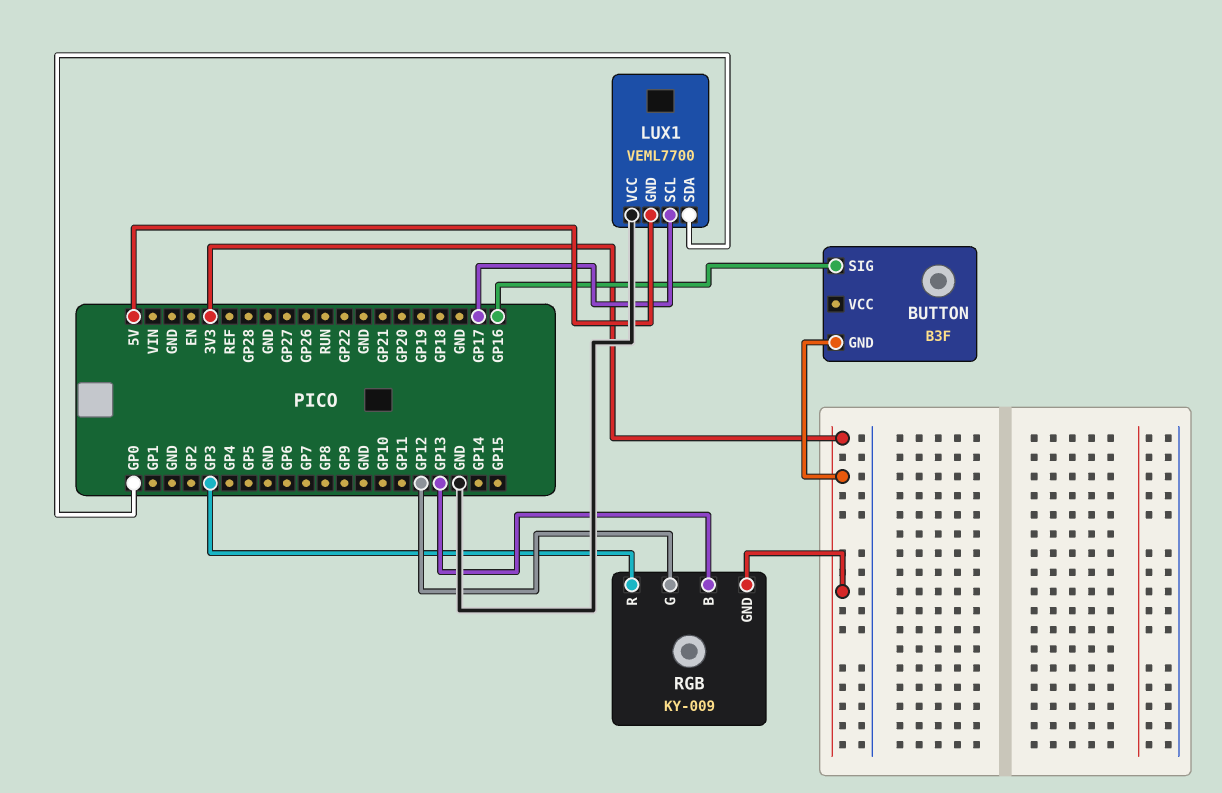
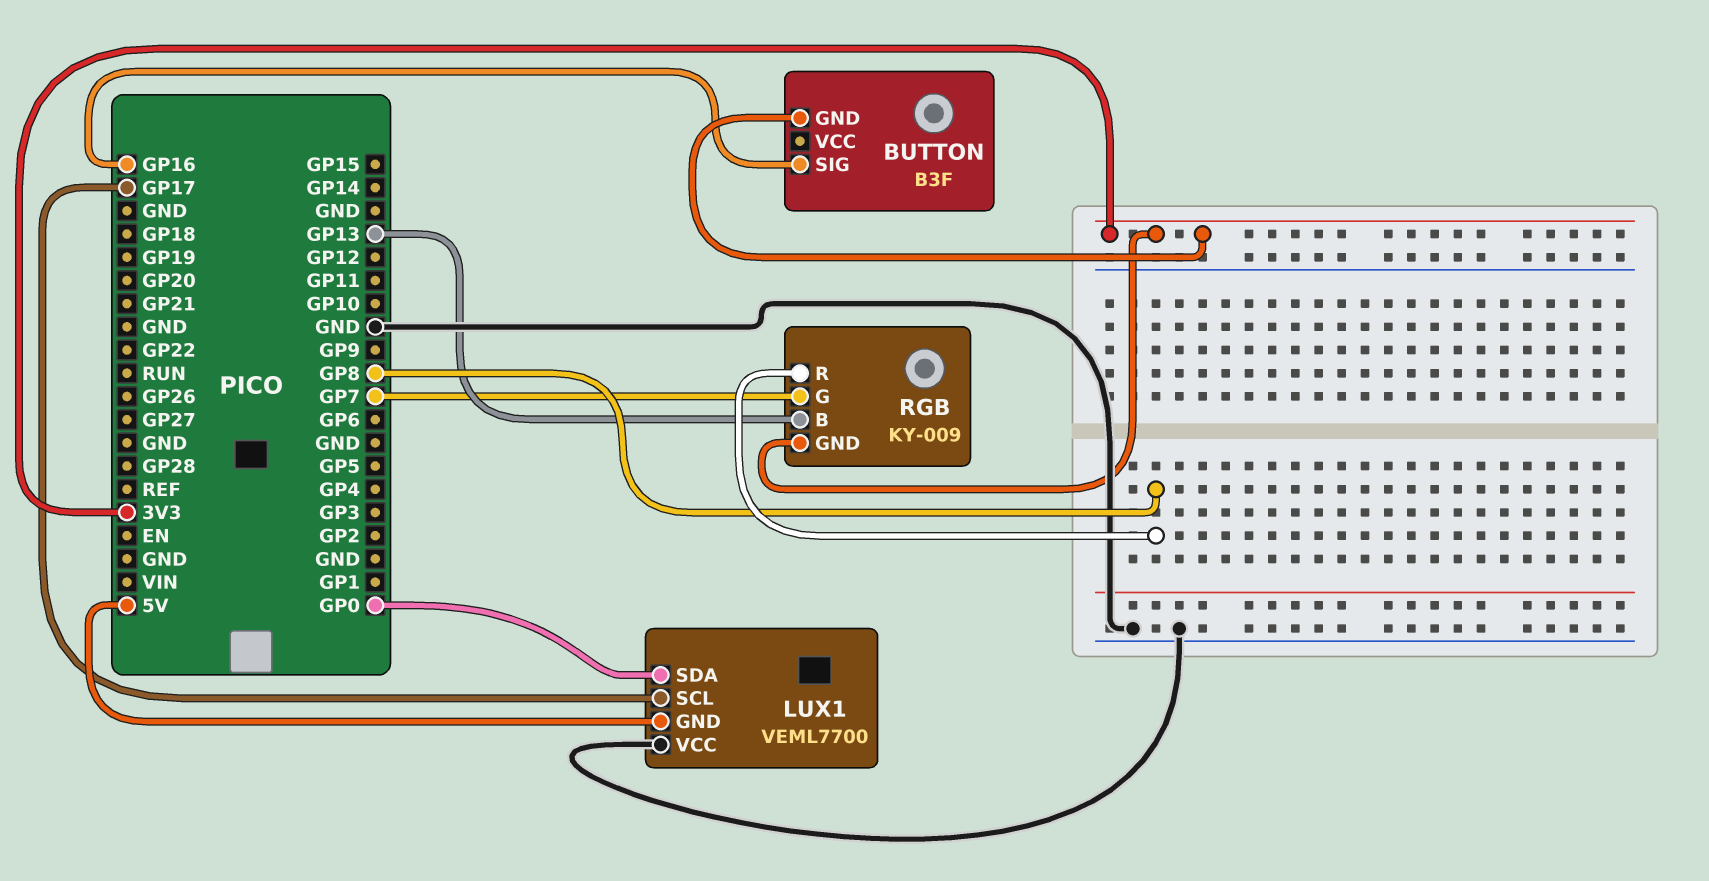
RGB pin G: GP12 -> GP7
RGB pin R: GP3 -> GP8

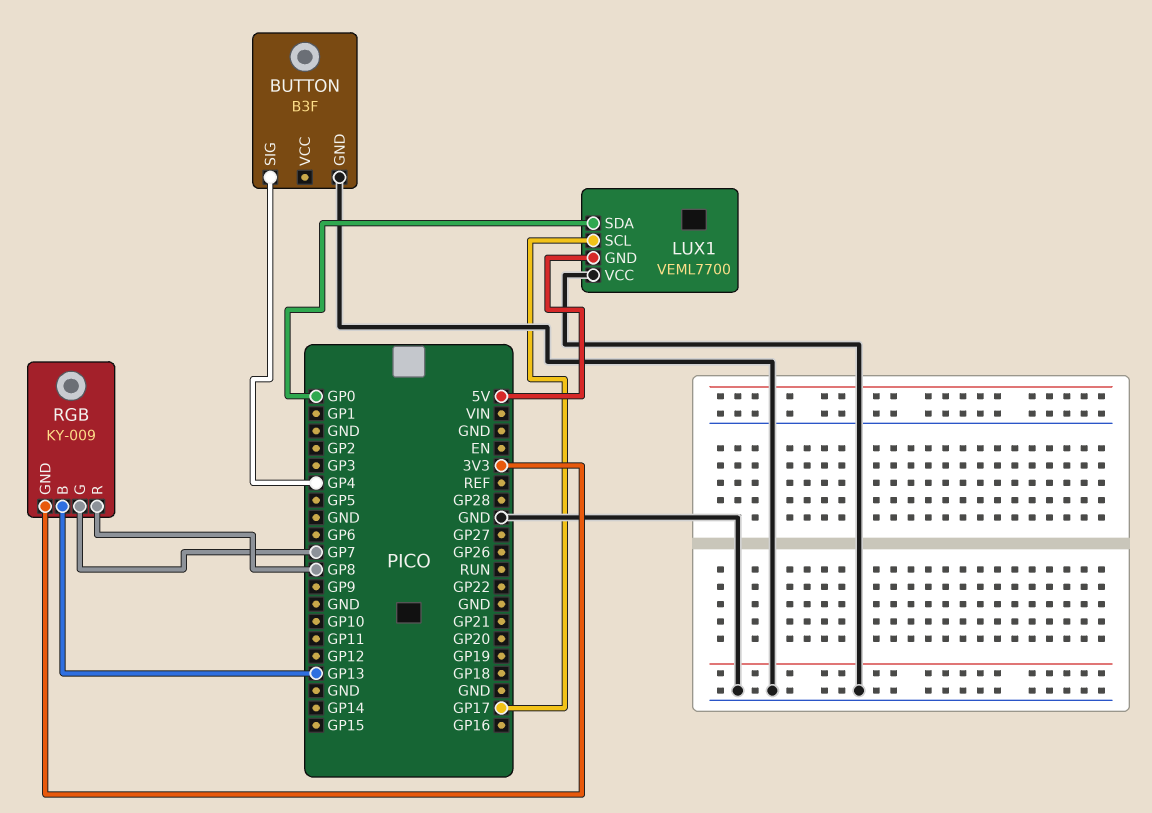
BUTTON pin GND: 3V3 -> GND
BUTTON pin SIG: GP16 -> GP4

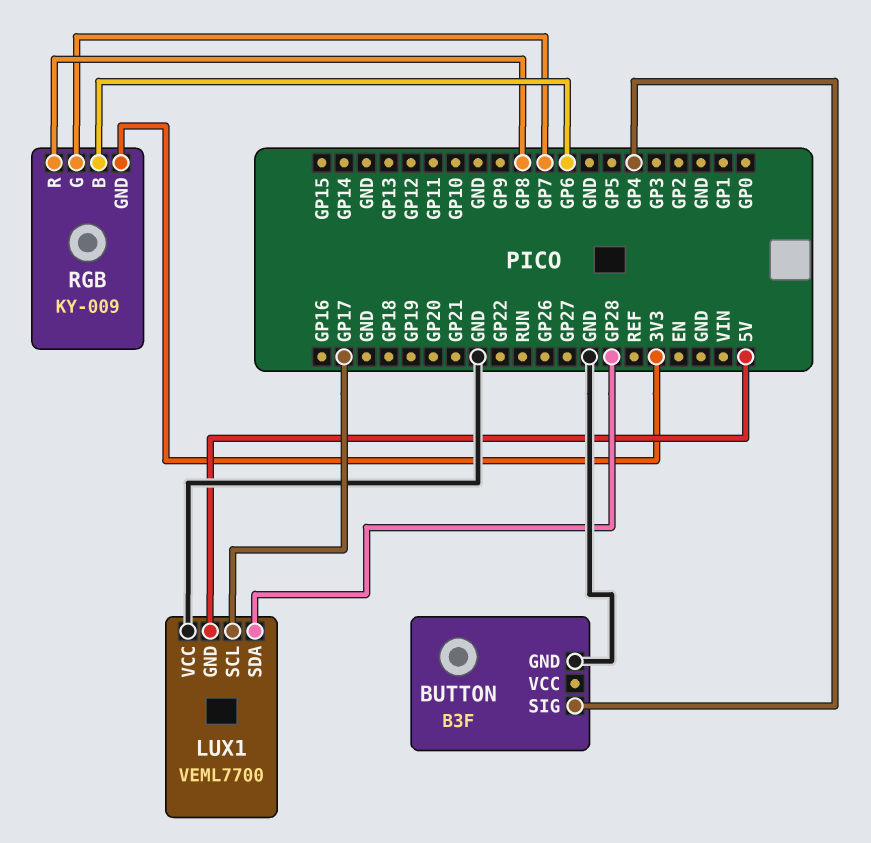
LUX1 pin SDA: GP0 -> GP28
RGB pin B: GP13 -> GP6

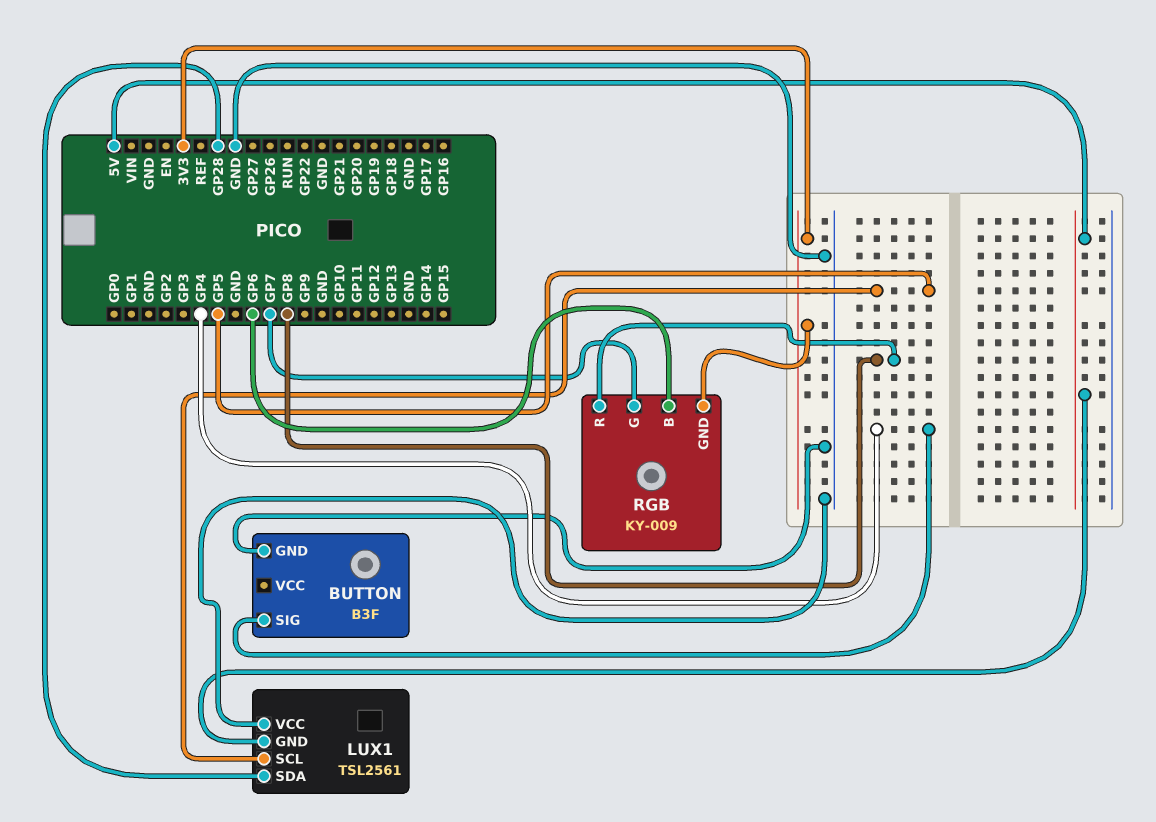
LUX1: VEML7700 -> TSL2561
LUX1 pin SCL: GP17 -> GP5

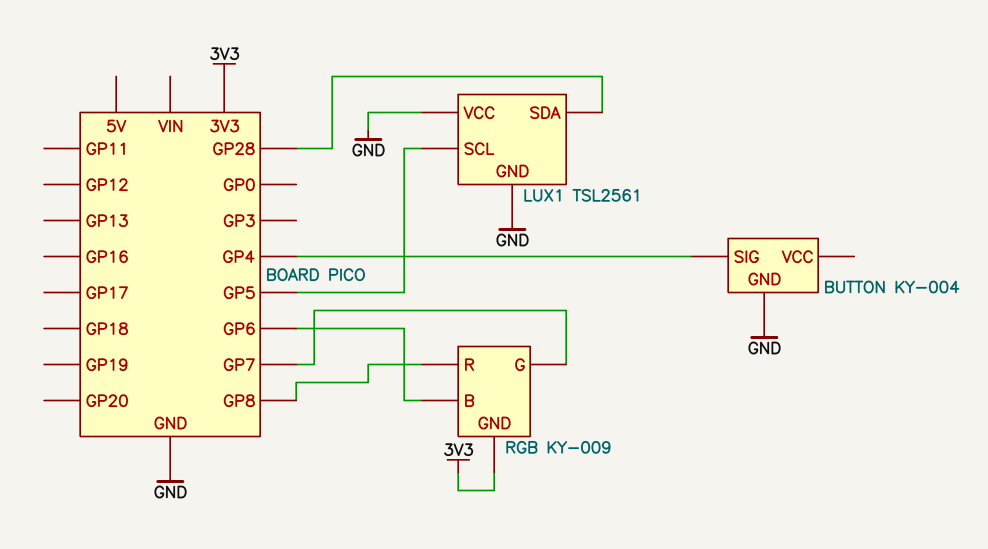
BUTTON: B3F -> KY-004
LUX1 pin GND: 5V -> GND

